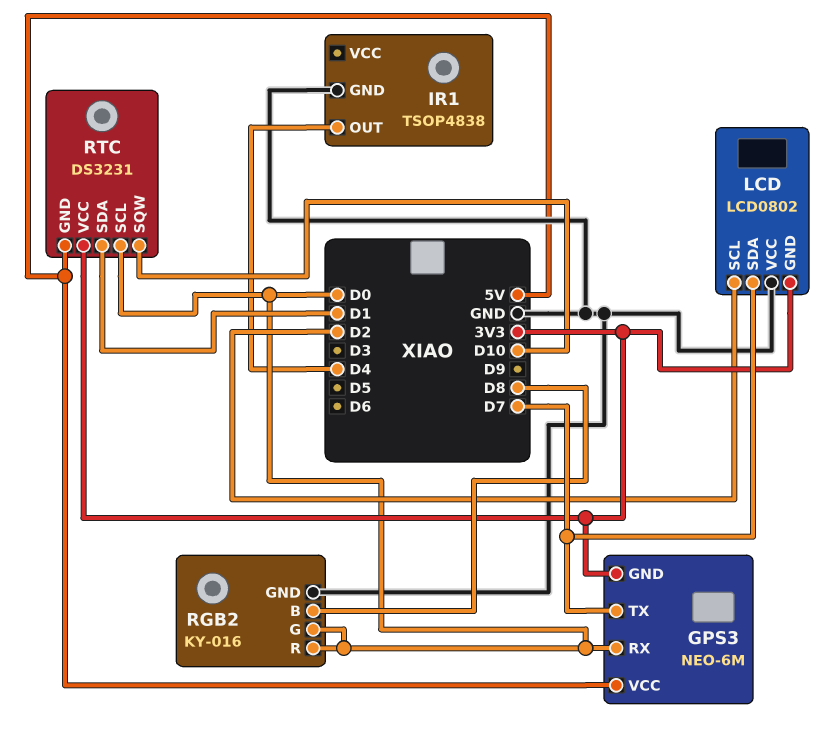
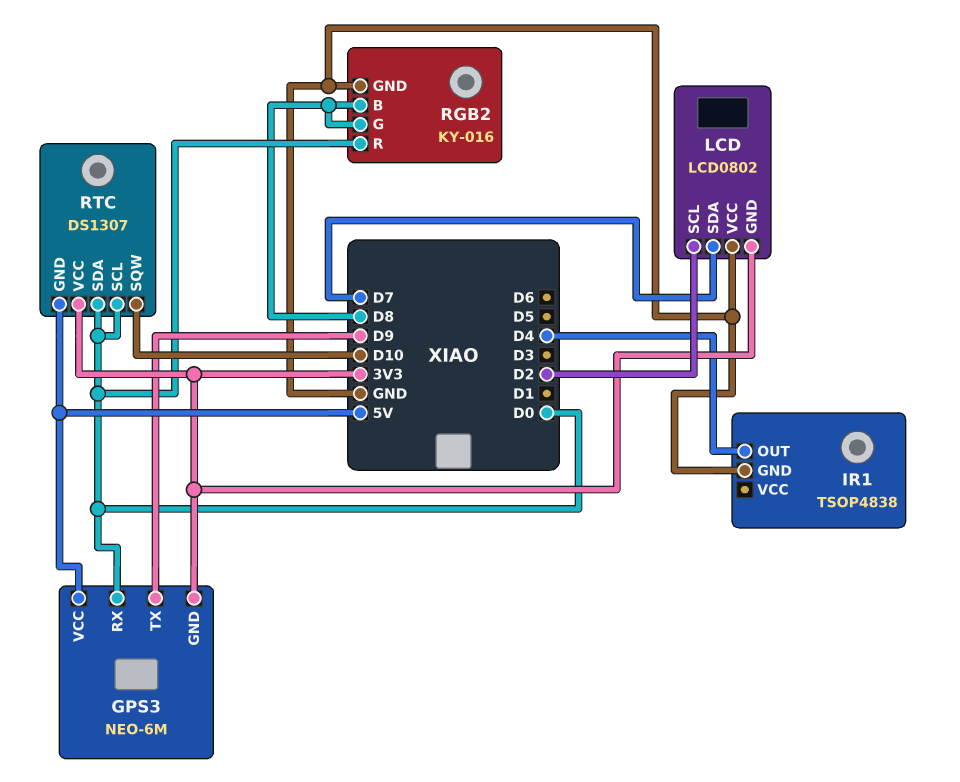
GPS3 pin TX: D7 -> D9
RGB2 pin G: D0 -> D8
RTC: DS3231 -> DS1307
RTC pin SDA: D1 -> D0

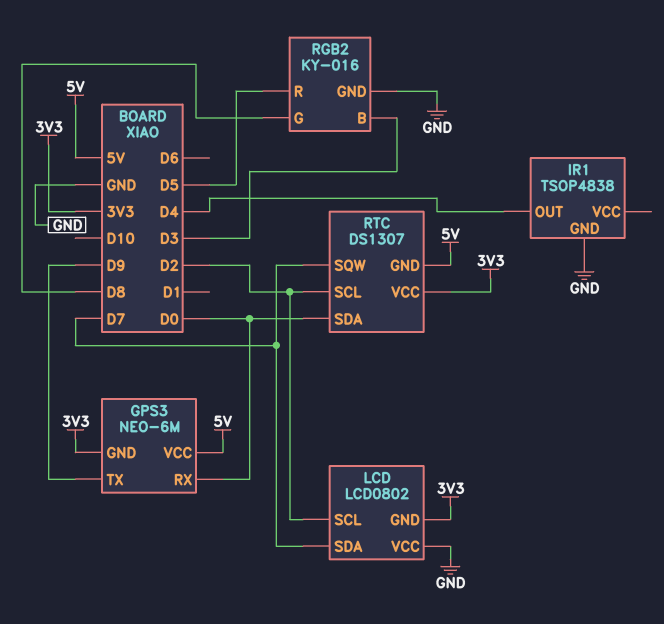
RGB2 pin B: D8 -> D3
RGB2 pin R: D0 -> D5
RTC pin SCL: D0 -> D2
RTC pin SQW: D10 -> D7

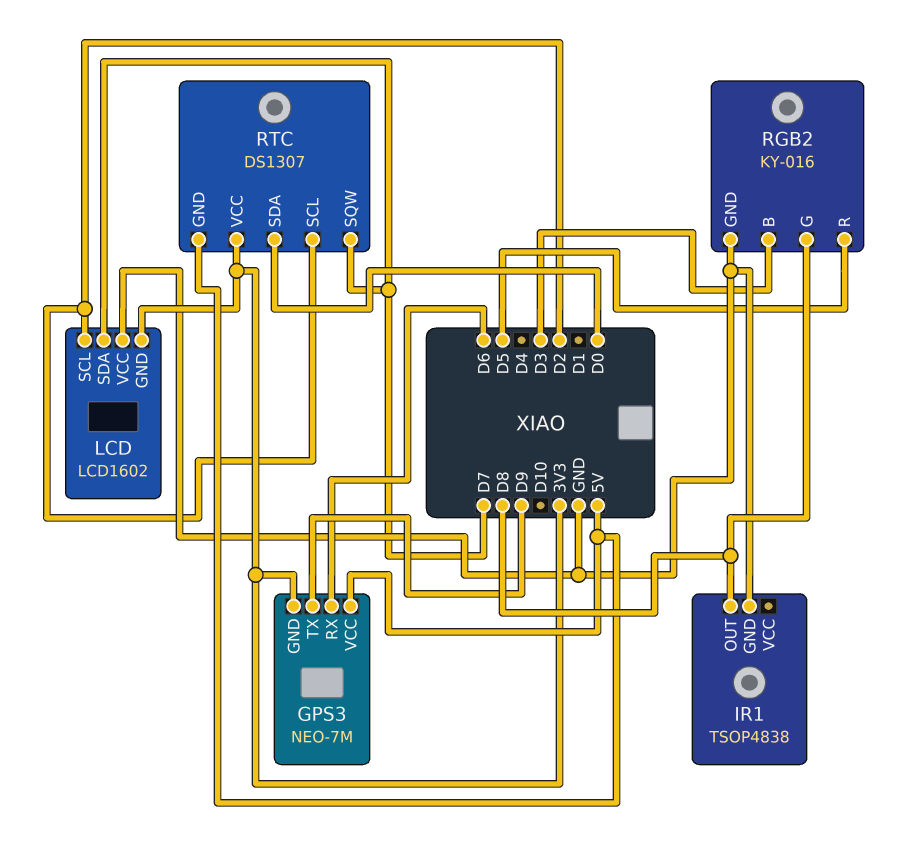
GPS3: NEO-6M -> NEO-7M
GPS3 pin RX: D0 -> D6
IR1 pin OUT: D4 -> D8
LCD: LCD0802 -> LCD1602

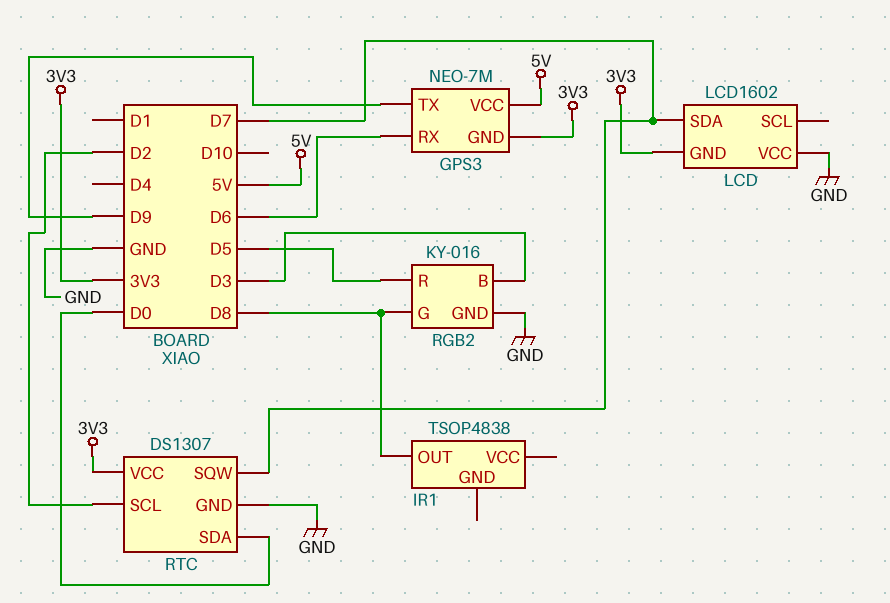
IR1 pin GND: GND -> none
LCD pin SCL: D2 -> none
RTC pin GND: 5V -> GND

